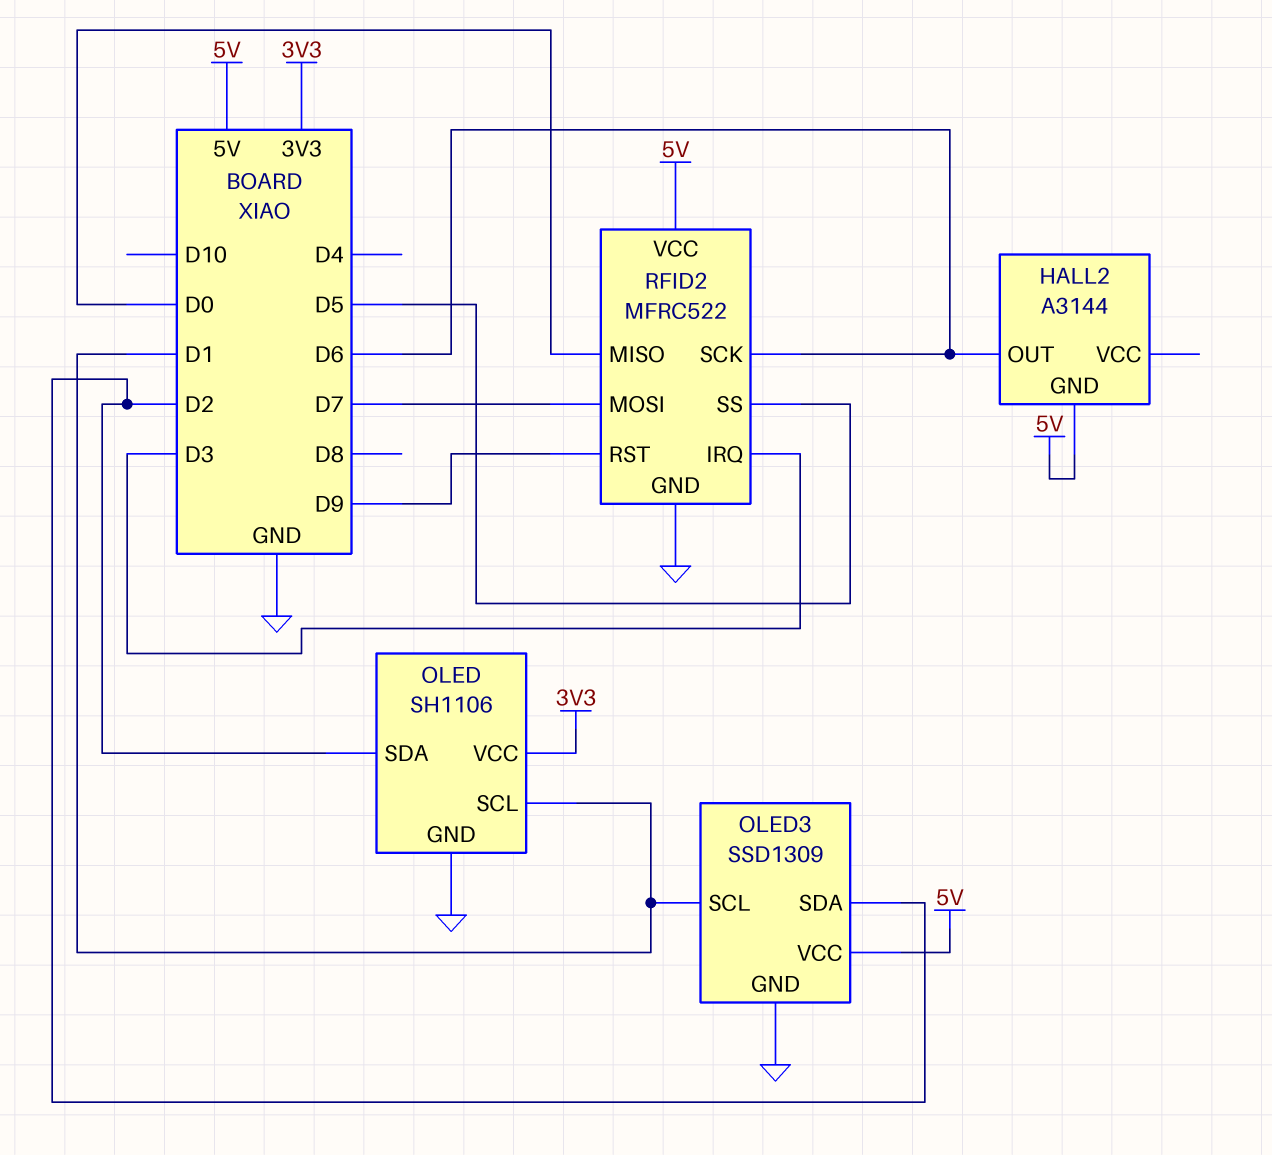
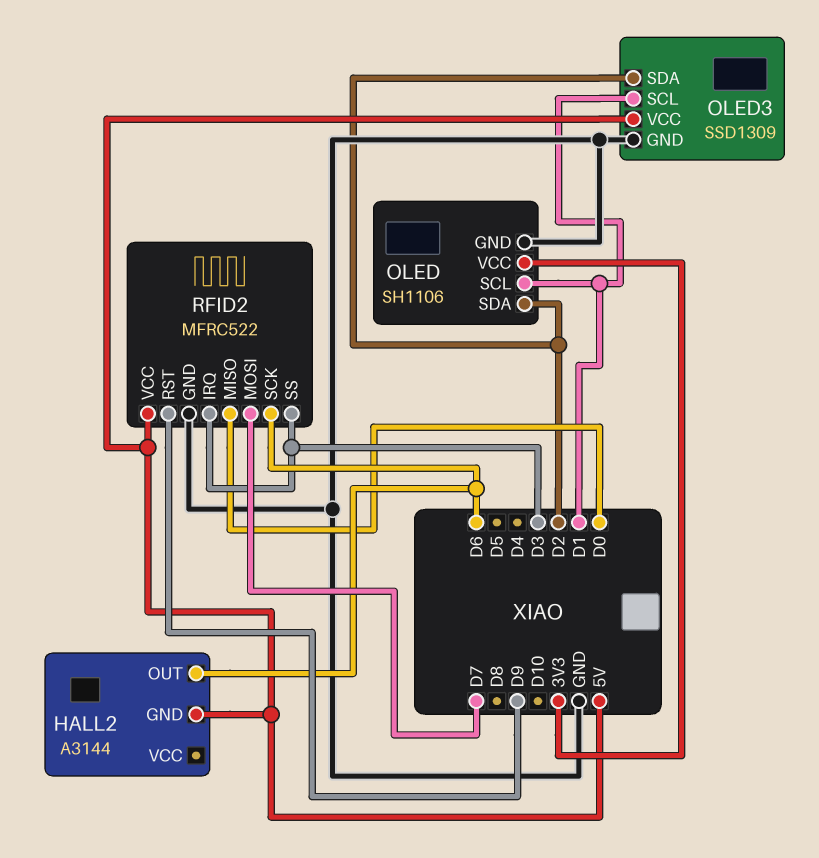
RFID2 pin SS: D5 -> D3

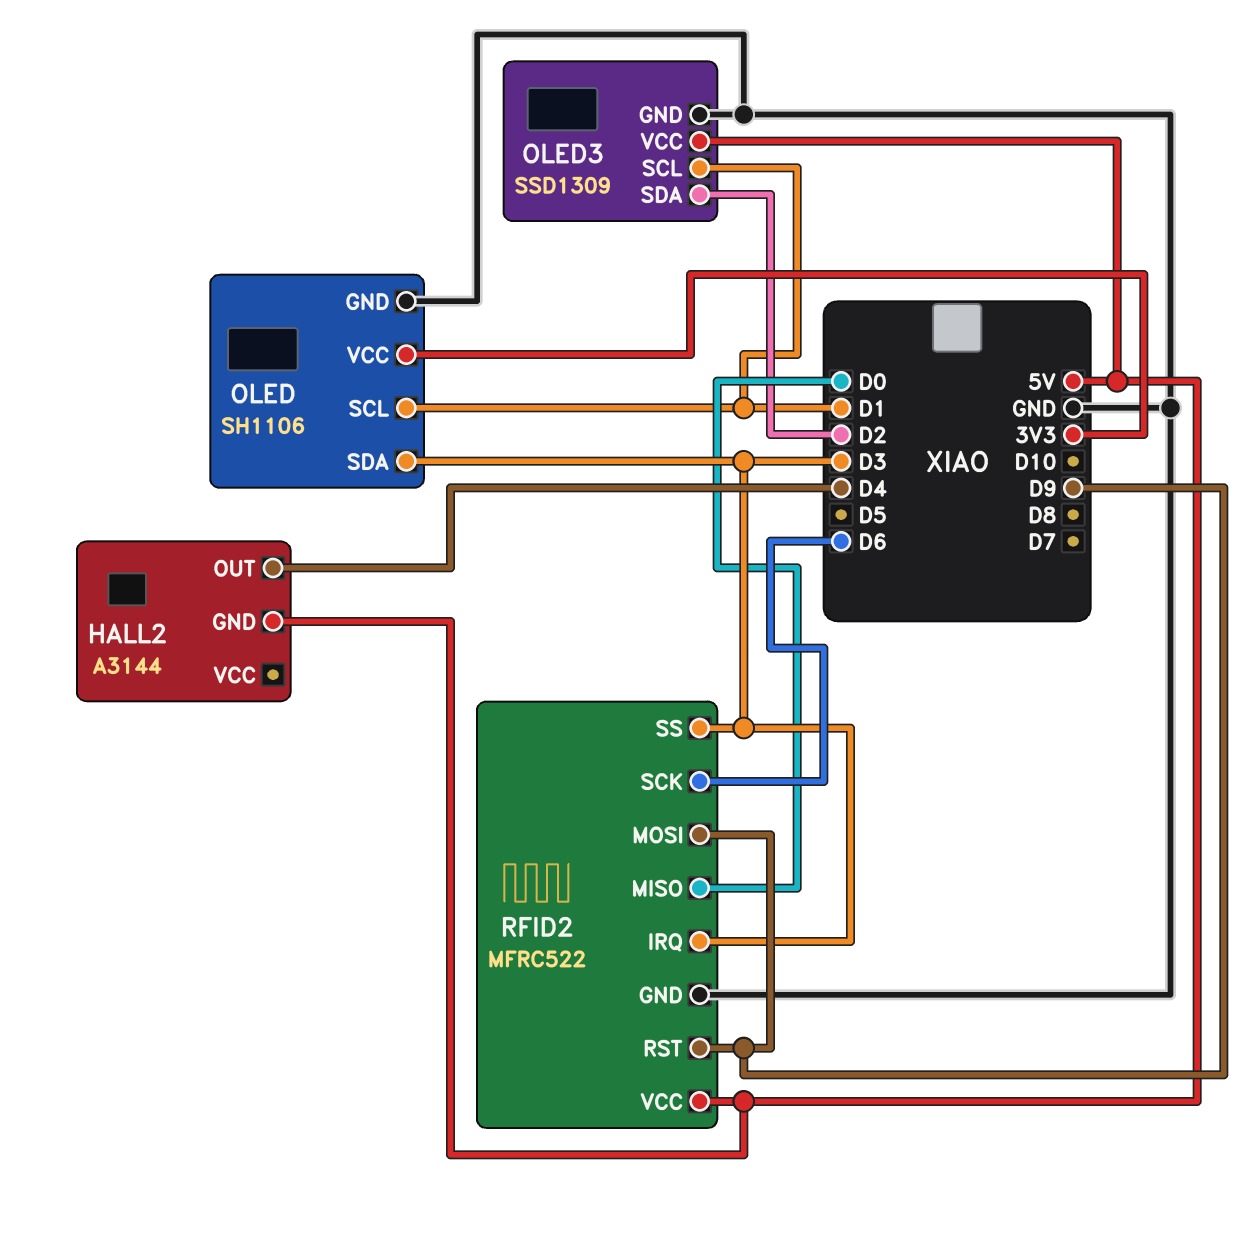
HALL2 pin OUT: D6 -> D4
OLED pin SDA: D2 -> D3
RFID2 pin MOSI: D7 -> D9

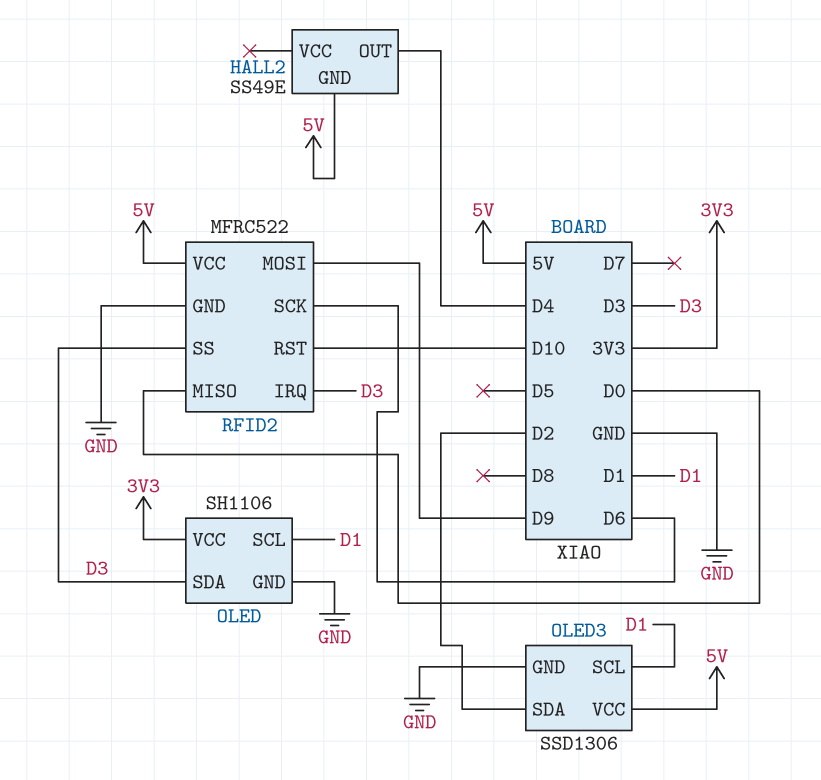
HALL2: A3144 -> SS49E
OLED3: SSD1309 -> SSD1306
RFID2 pin RST: D9 -> D10

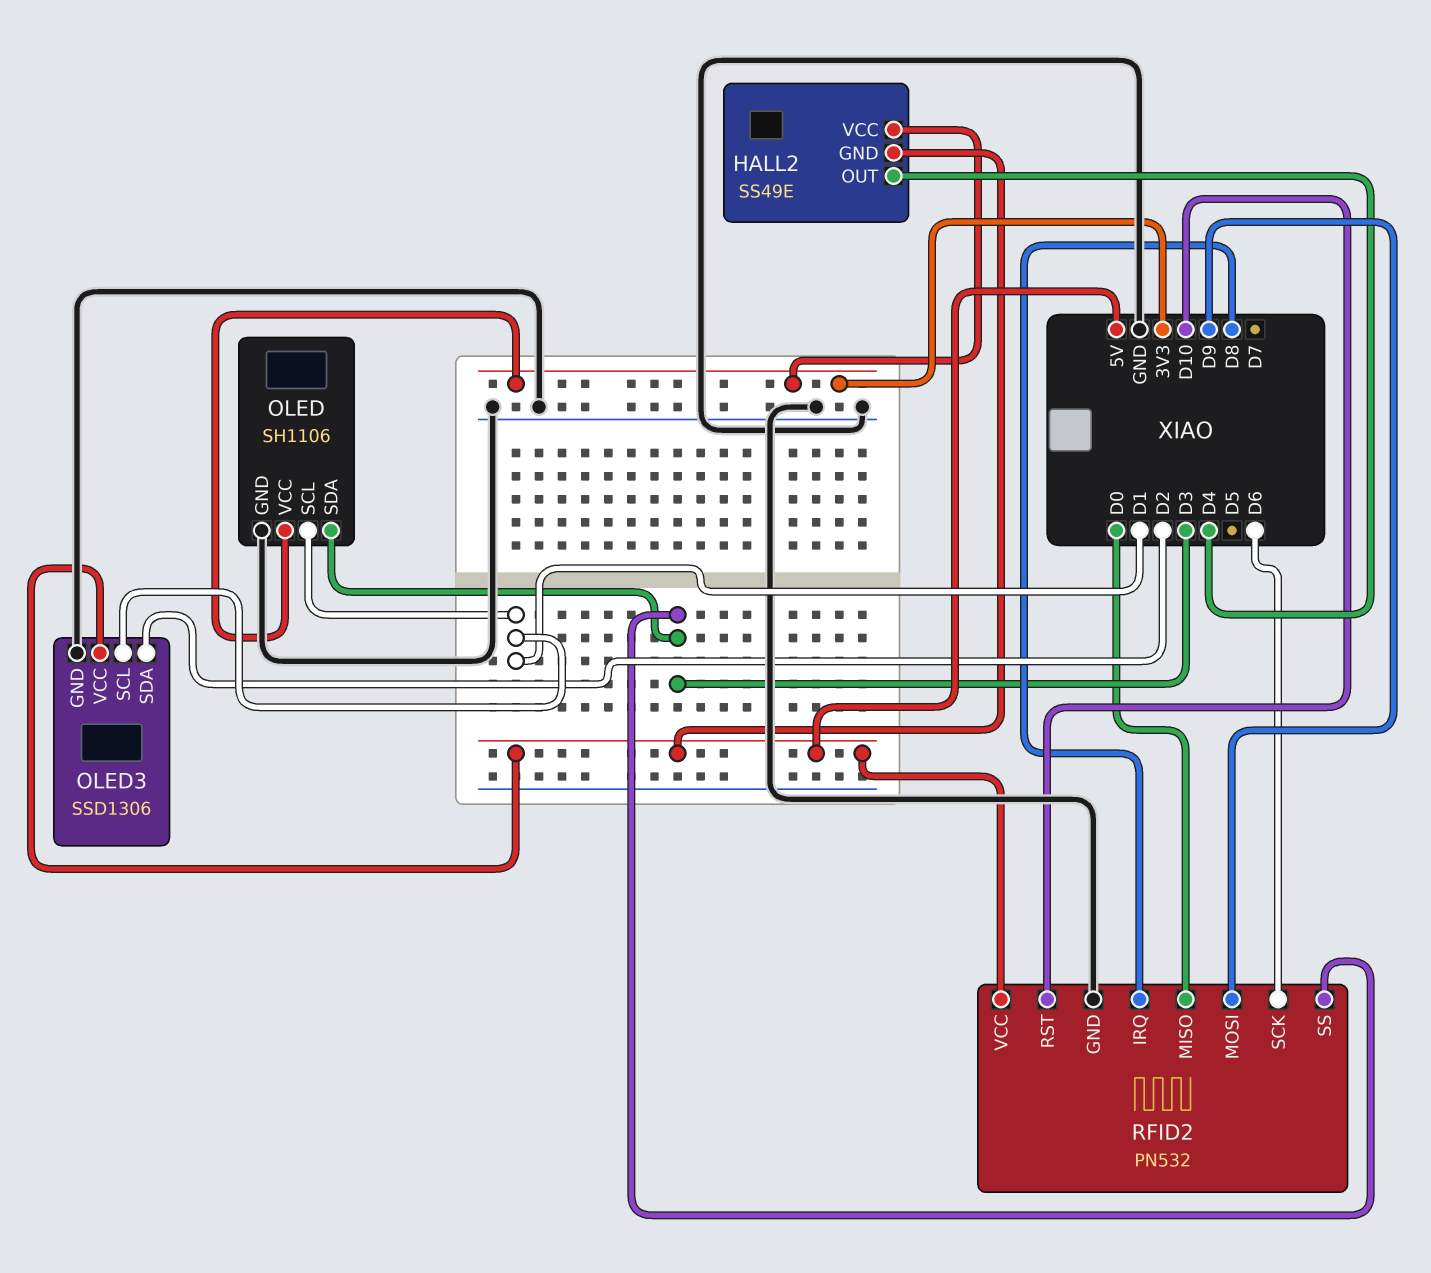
HALL2 pin VCC: none -> 3V3
RFID2: MFRC522 -> PN532
RFID2 pin IRQ: D3 -> D8

